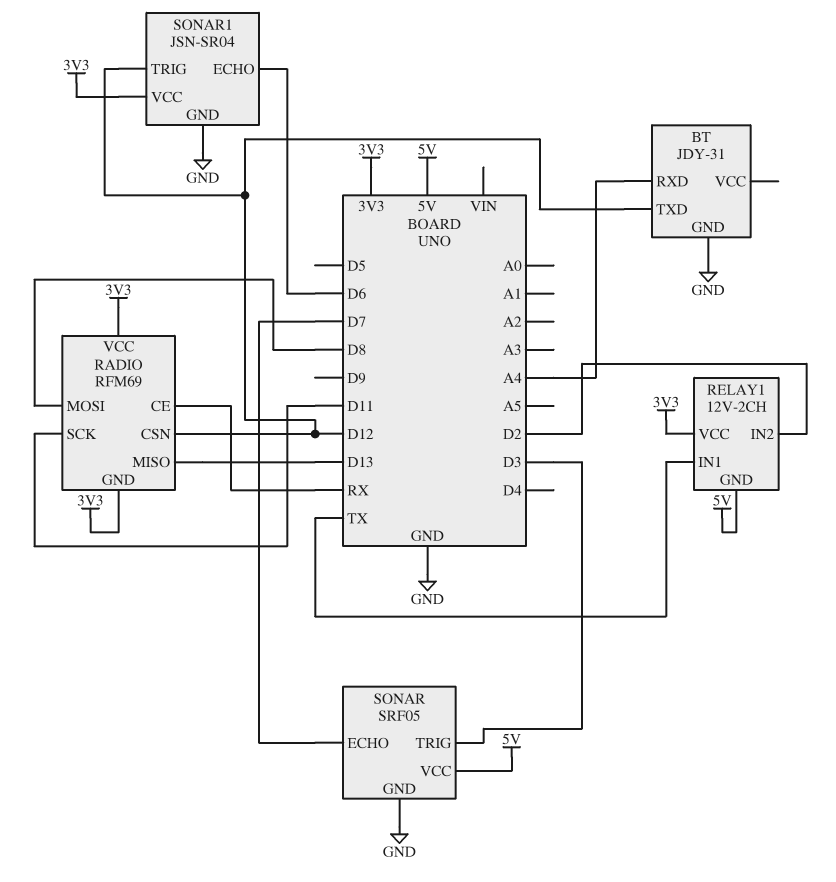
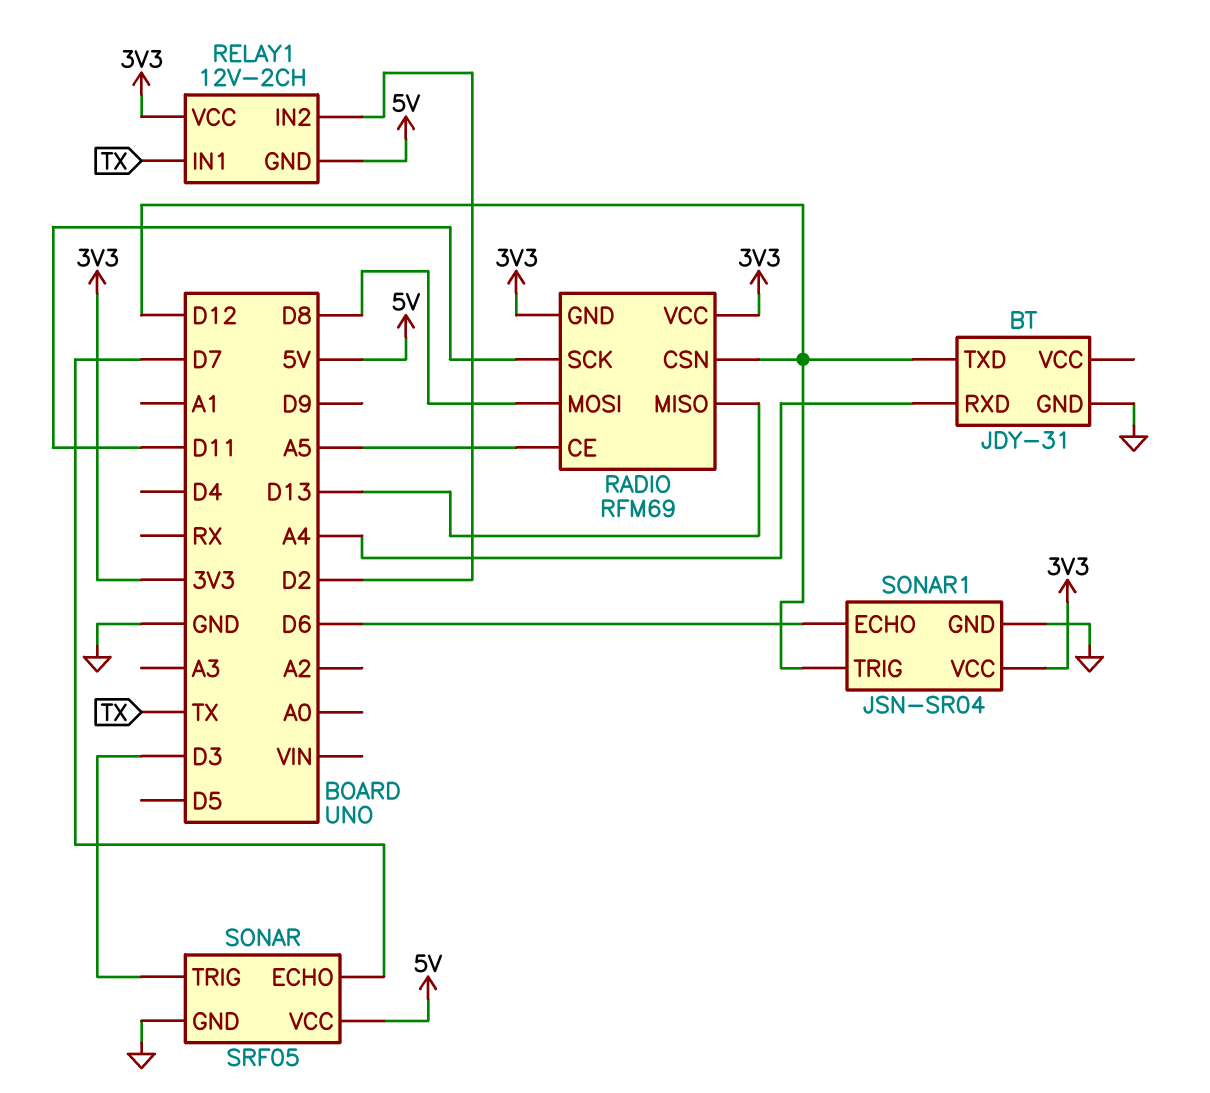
RADIO pin CE: RX -> A5

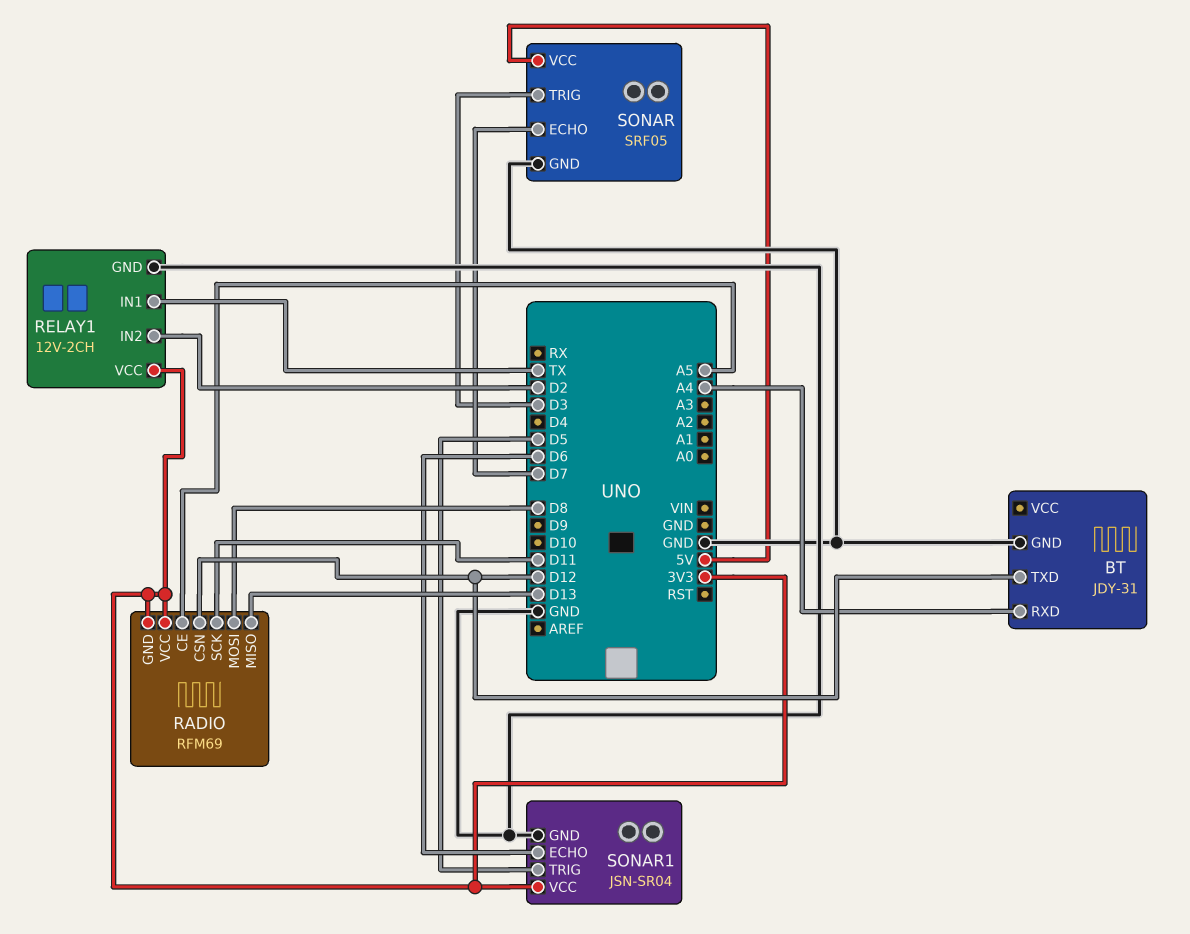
RELAY1 pin GND: 5V -> GND
SONAR1 pin TRIG: D12 -> D5

